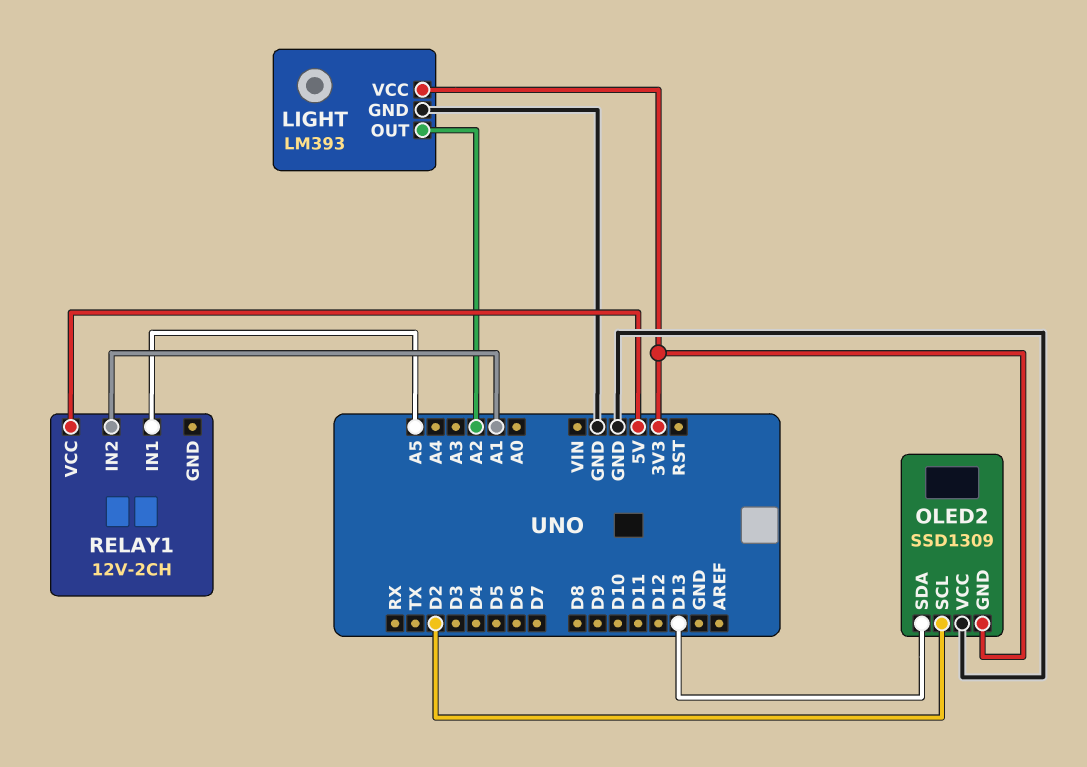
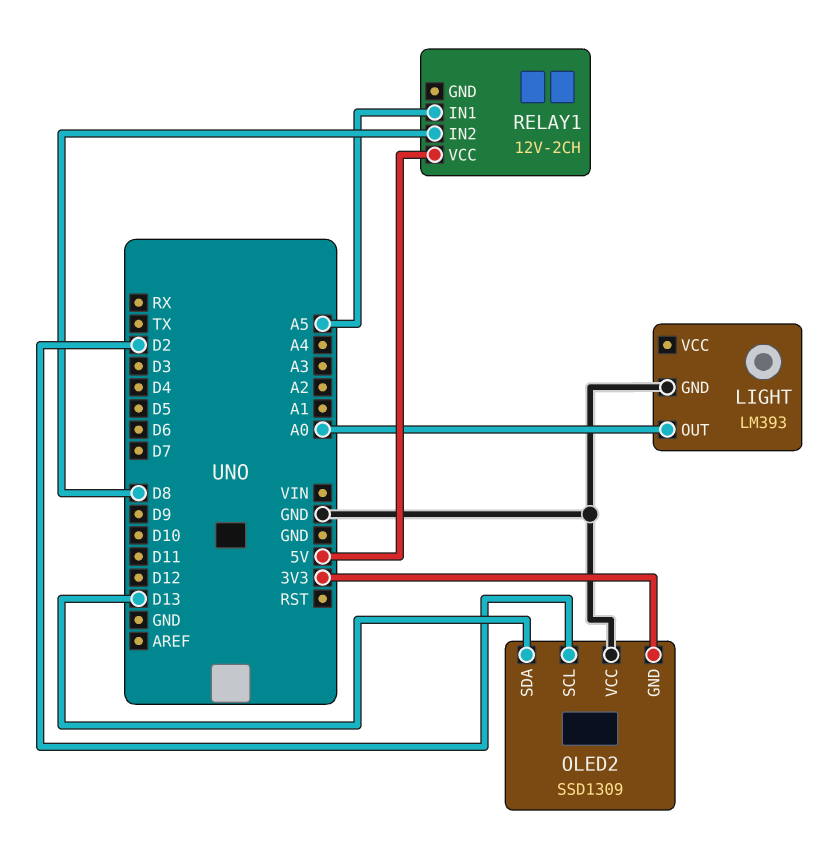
LIGHT pin OUT: A2 -> A0
LIGHT pin VCC: 3V3 -> none
RELAY1 pin IN2: A1 -> D8

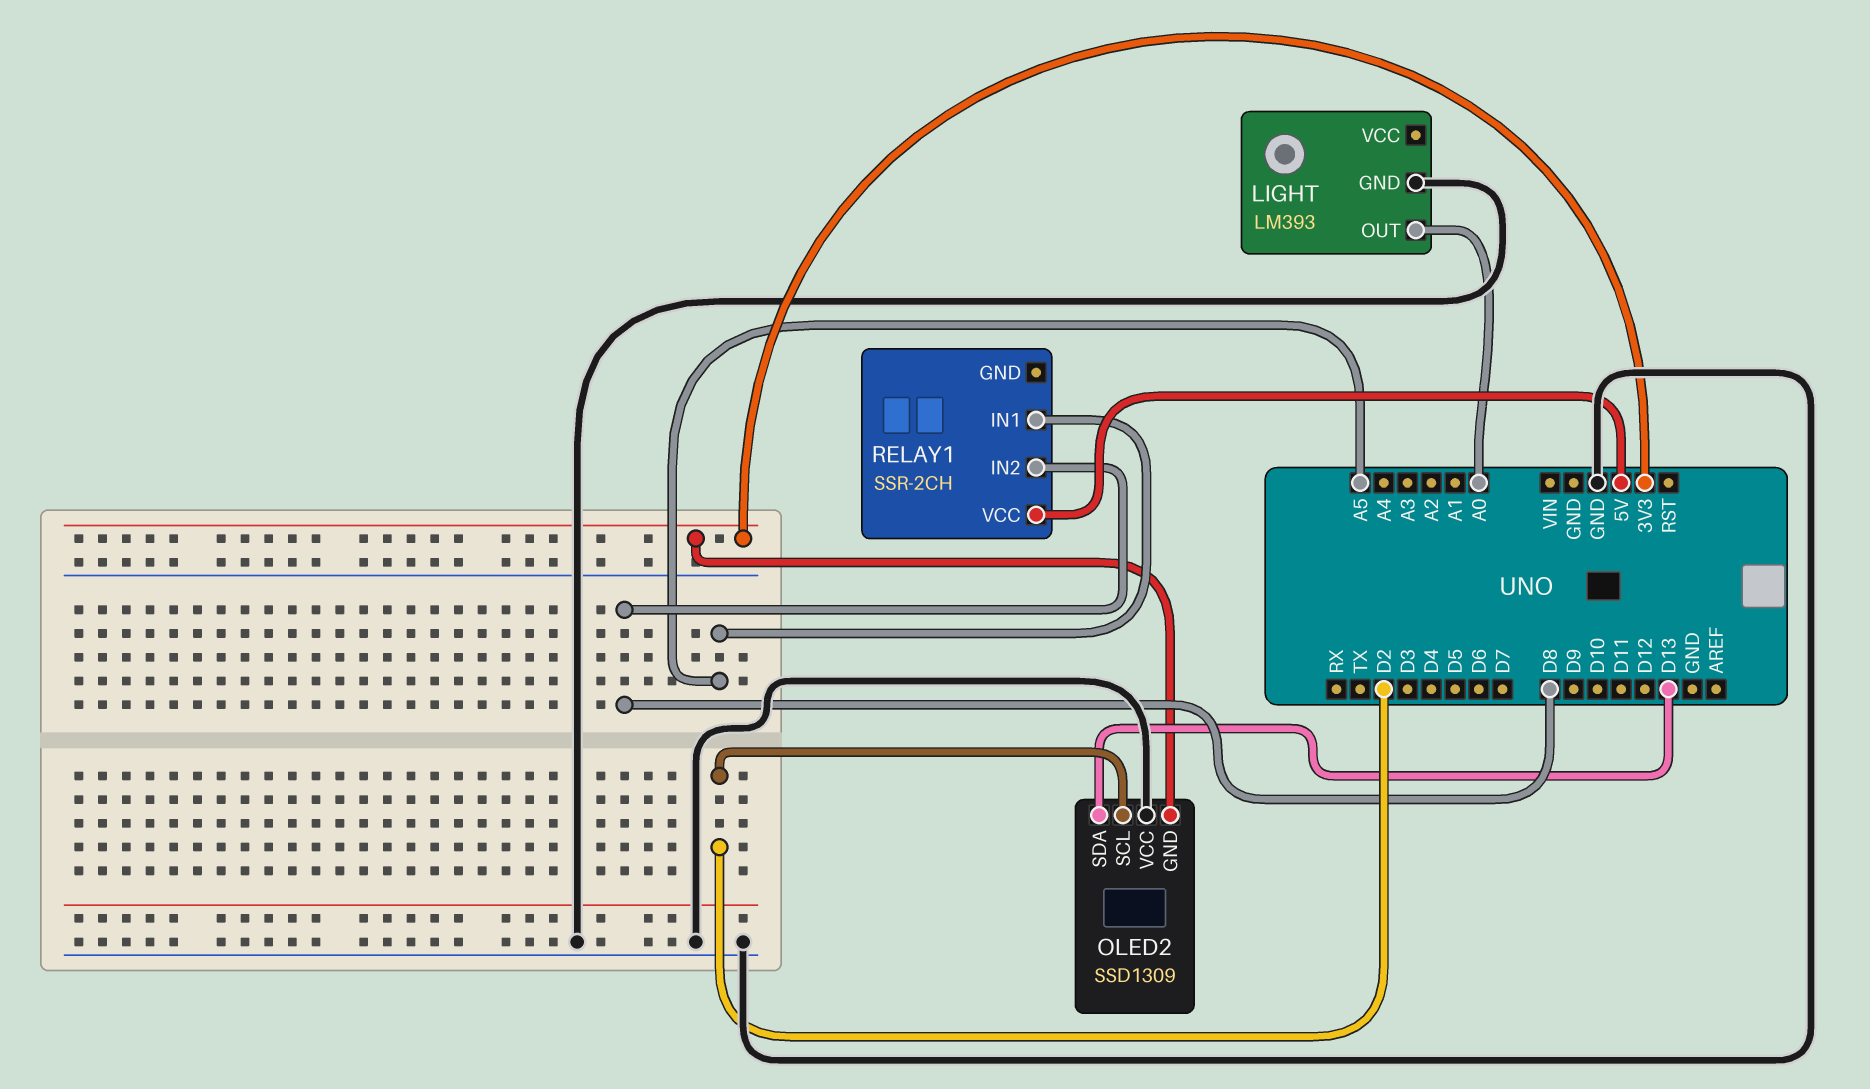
RELAY1: 12V-2CH -> SSR-2CH

